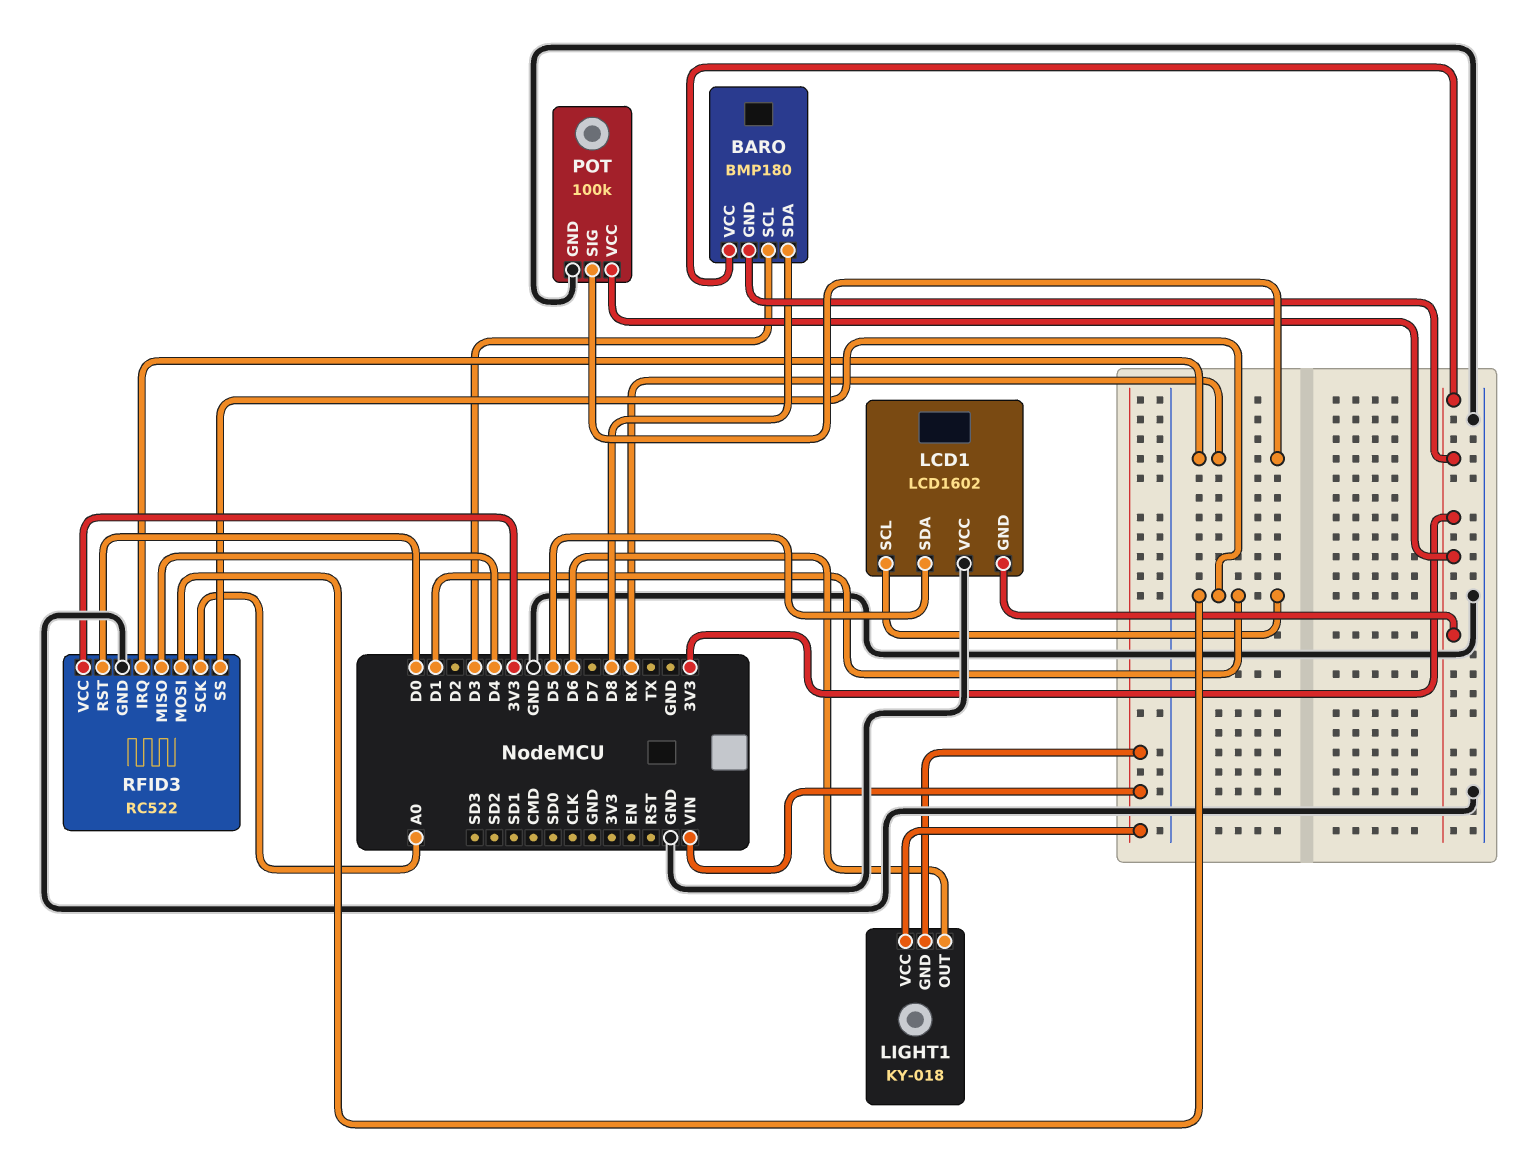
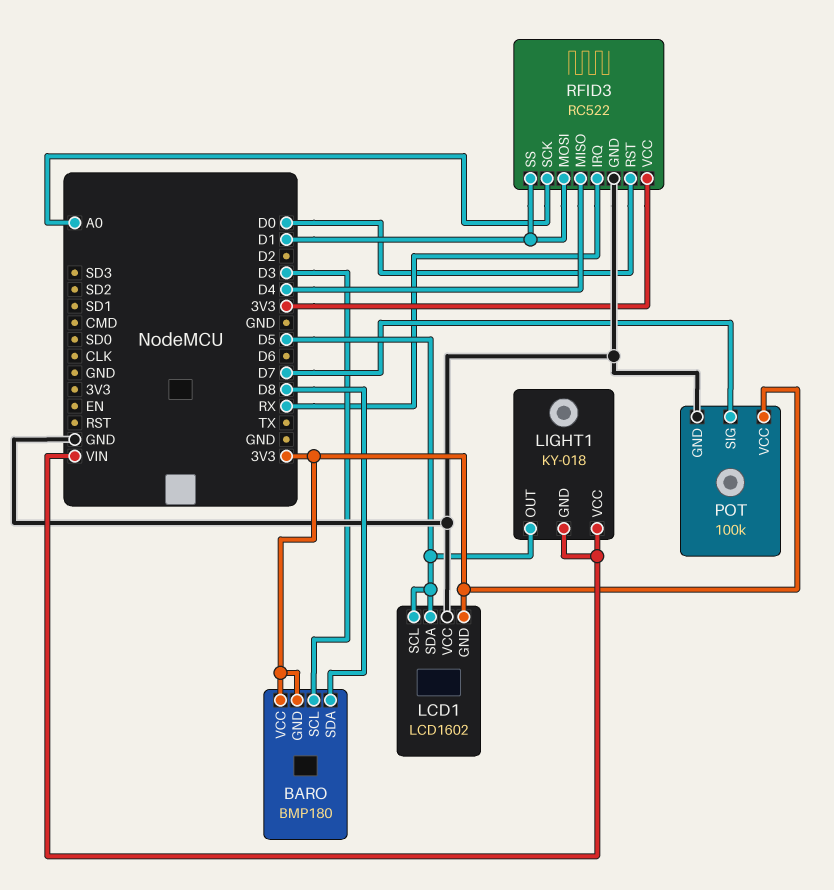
LCD1 pin SCL: D1 -> D5
LIGHT1 pin OUT: D6 -> D5
POT pin SIG: RX -> D7

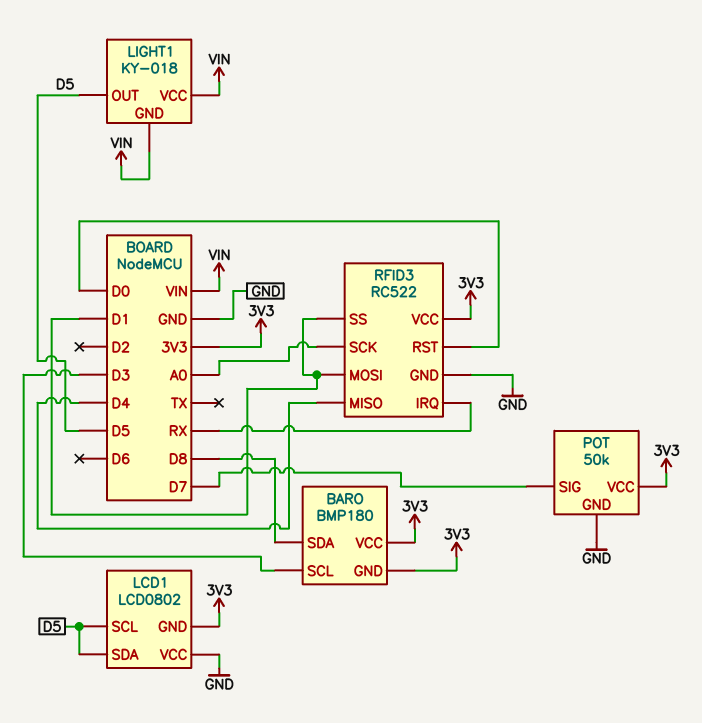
LCD1: LCD1602 -> LCD0802
POT: 100k -> 50k

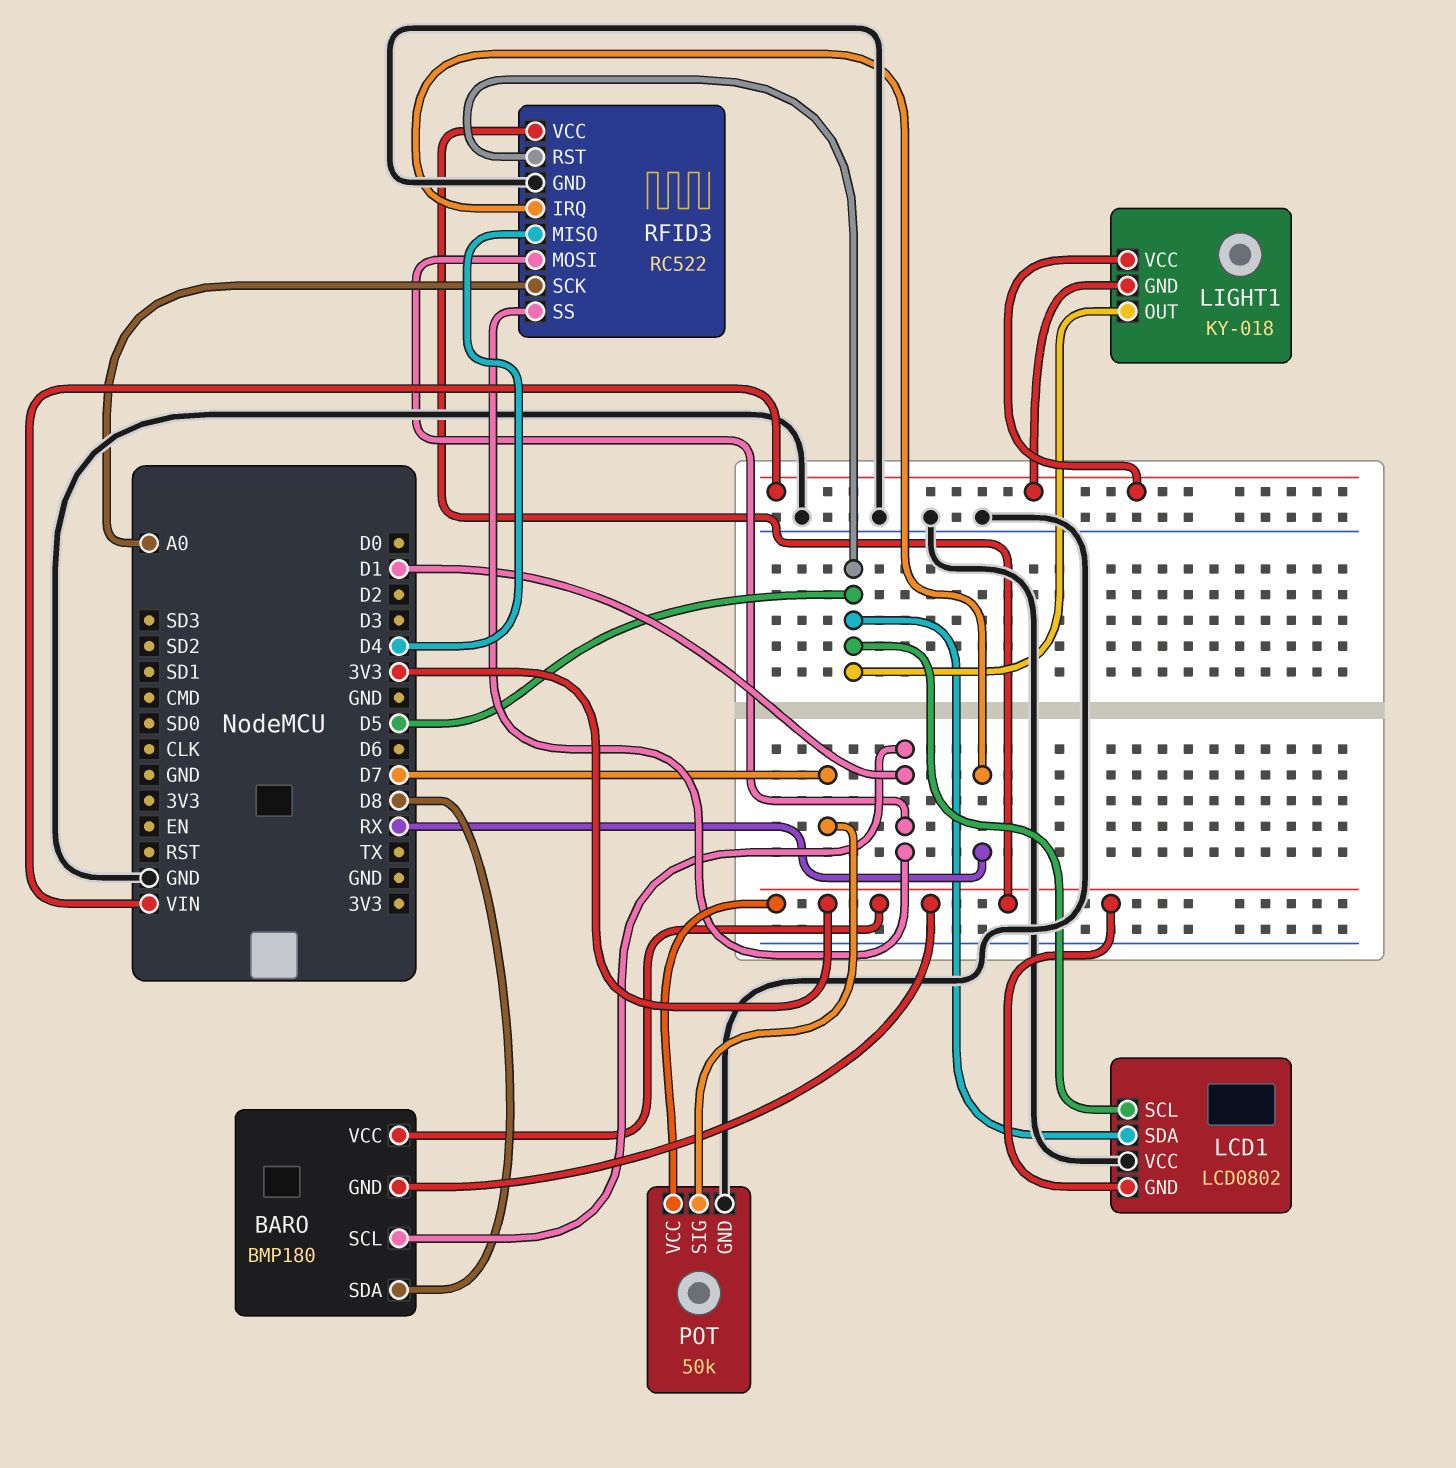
BARO pin SCL: D3 -> D1
RFID3 pin RST: D0 -> D5

